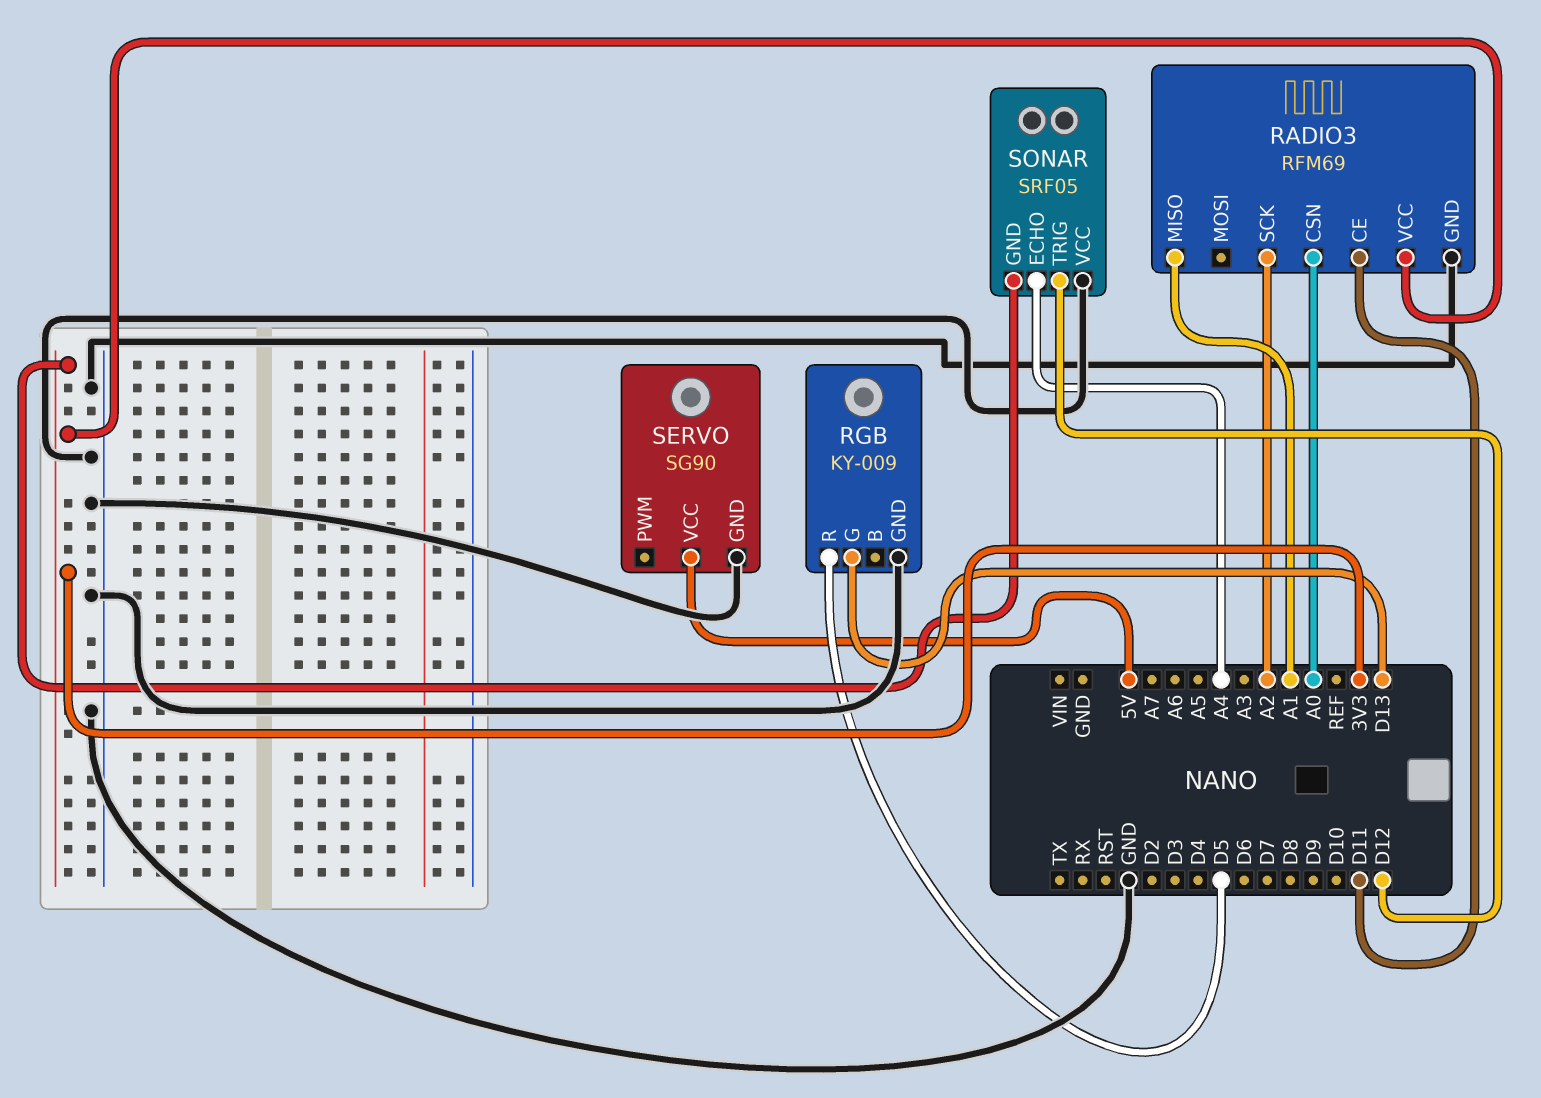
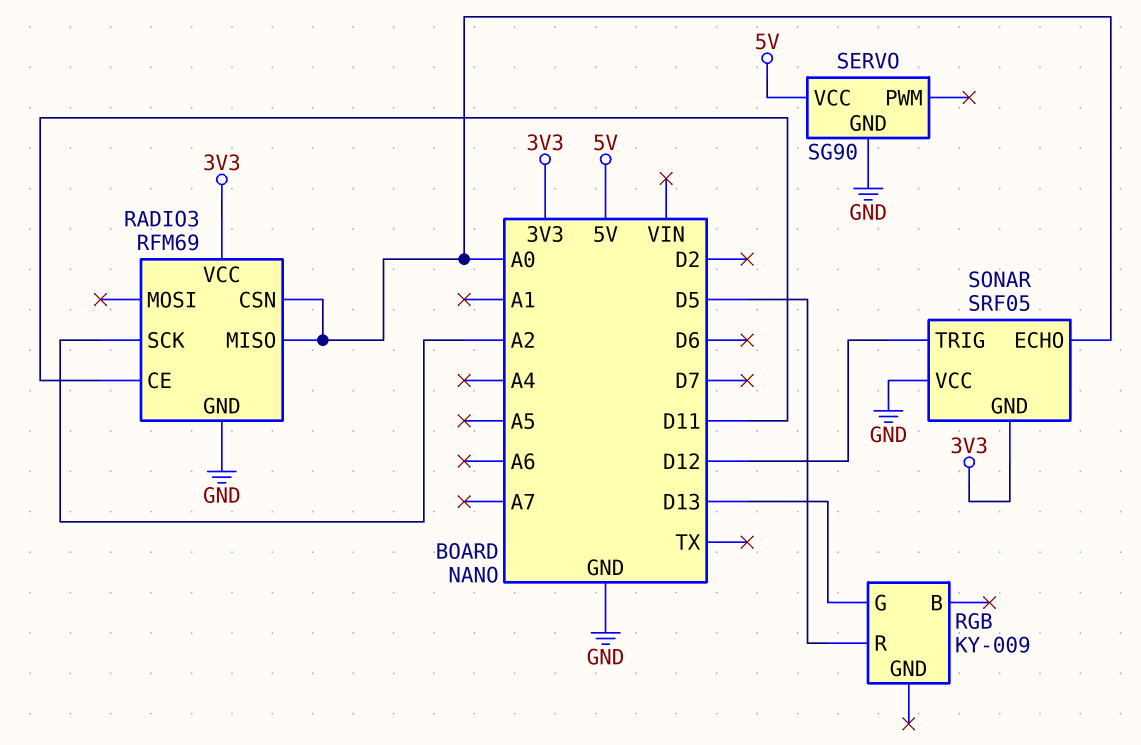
RADIO3 pin MISO: A1 -> A0
RGB pin GND: GND -> none
SONAR pin ECHO: A4 -> A0

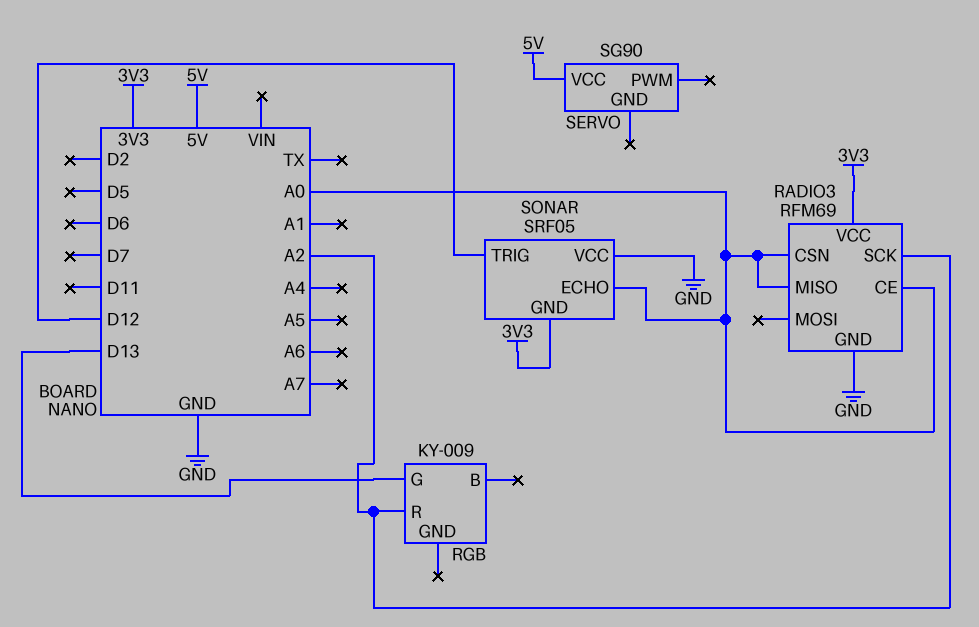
RADIO3 pin CE: D11 -> A0
RGB pin R: D5 -> A2
SERVO pin GND: GND -> none

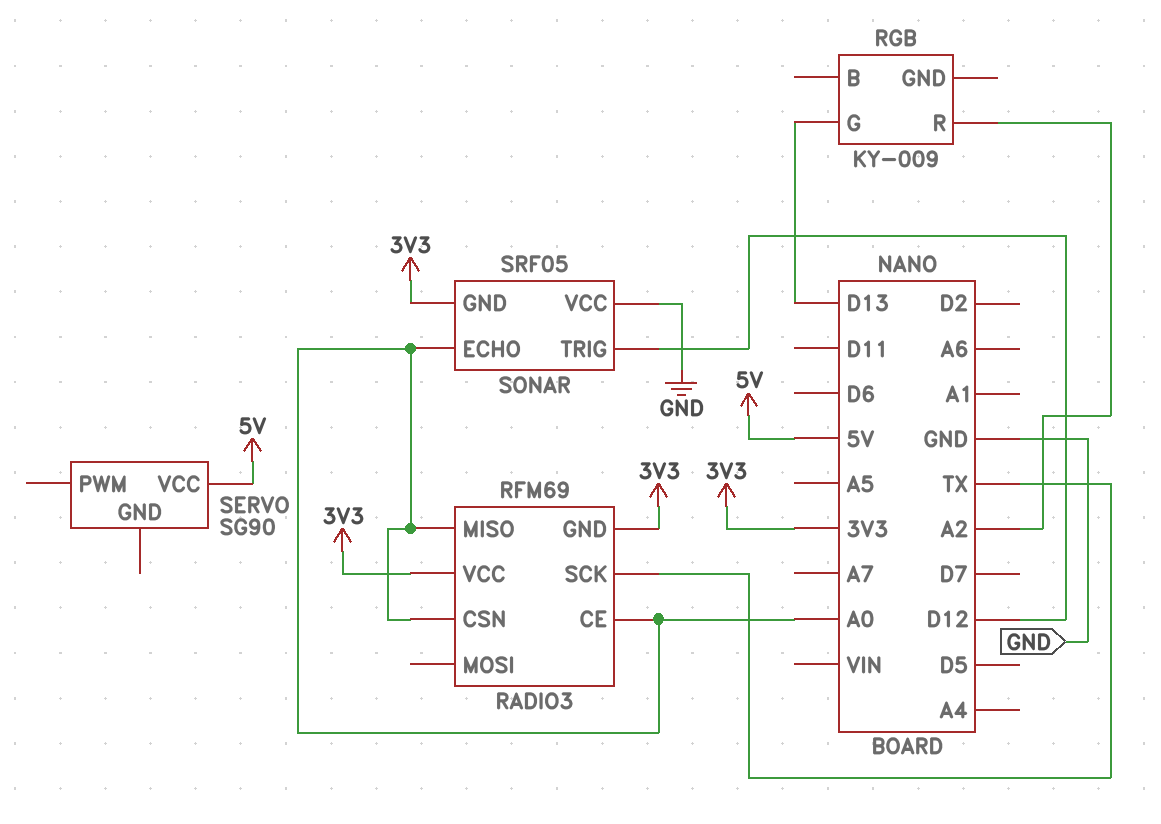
RADIO3 pin GND: GND -> 3V3
RADIO3 pin SCK: A2 -> TX

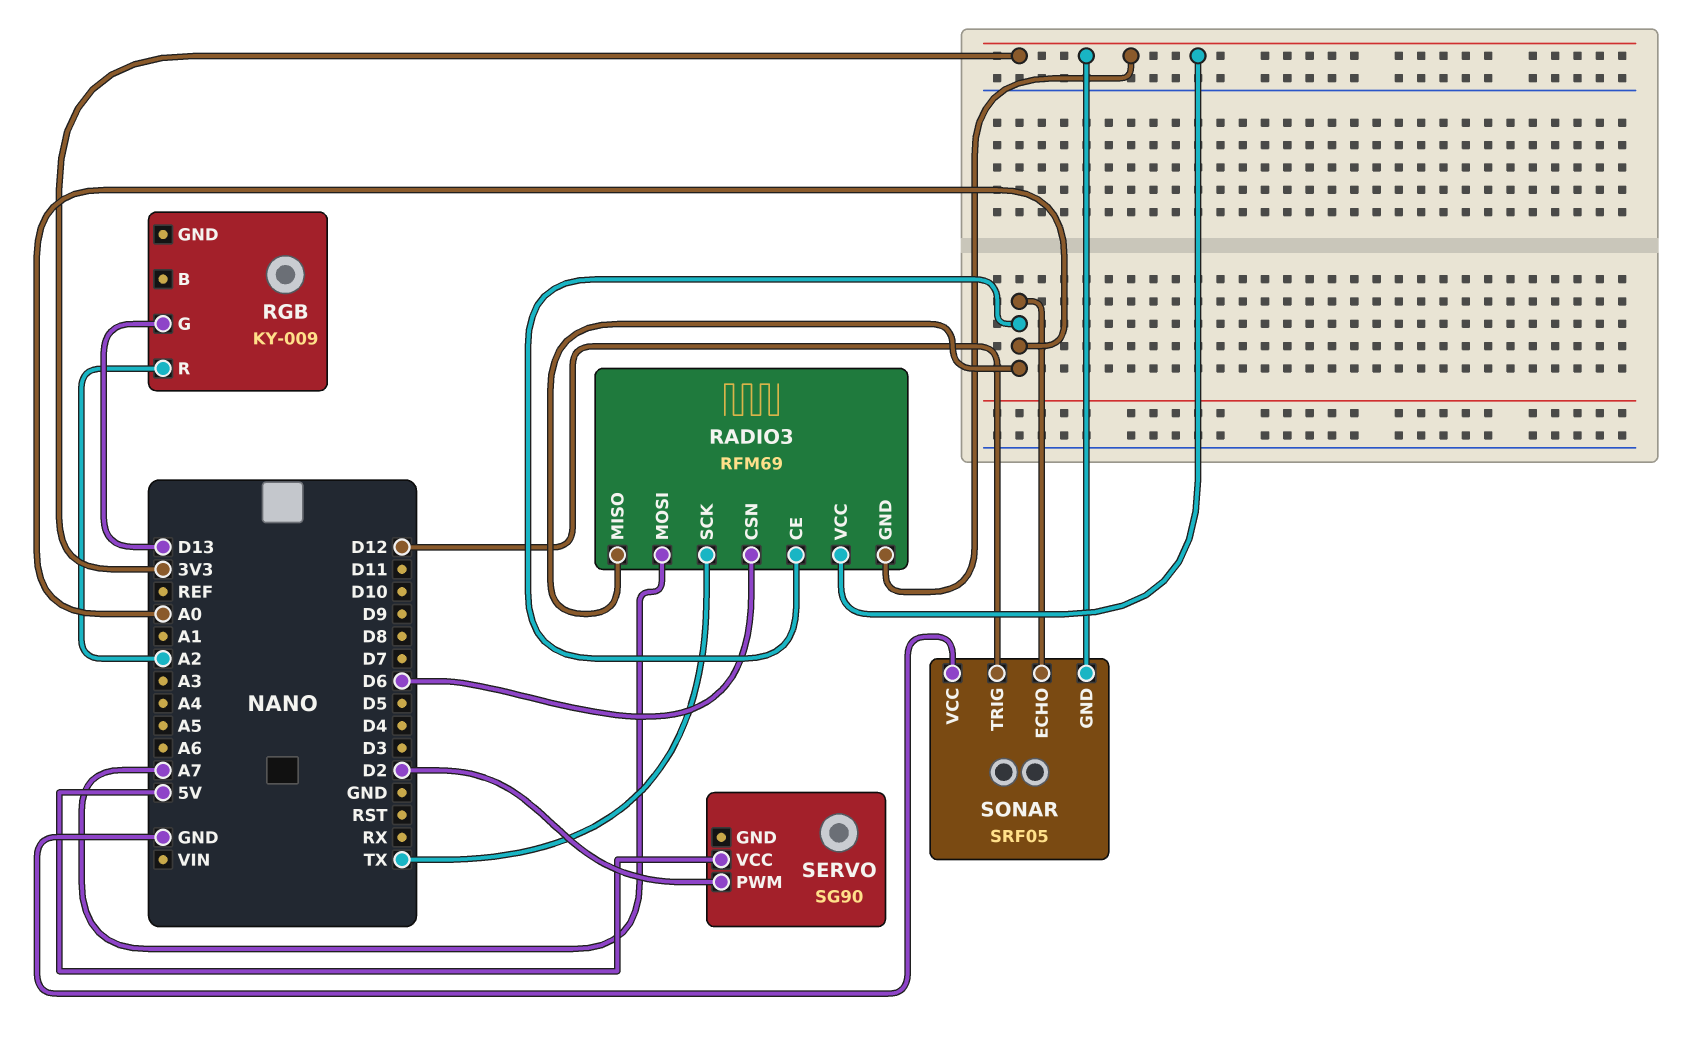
RADIO3 pin CSN: A0 -> D6
RADIO3 pin MOSI: none -> A7
SERVO pin PWM: none -> D2

